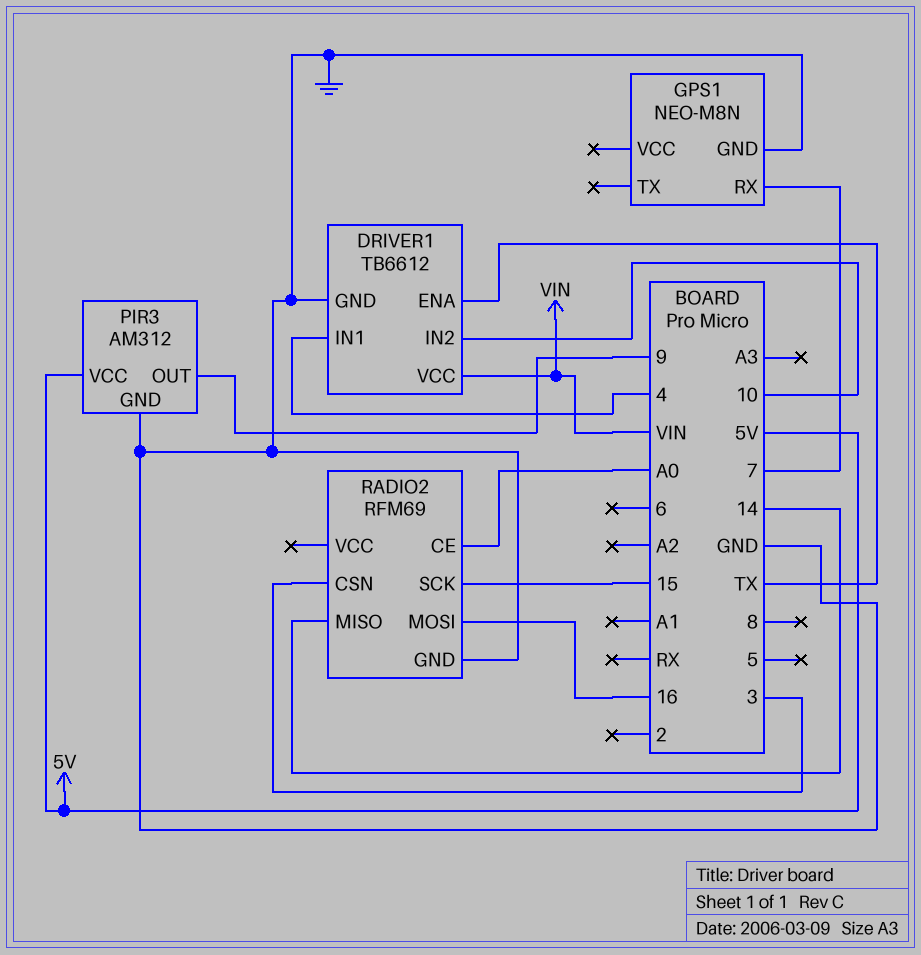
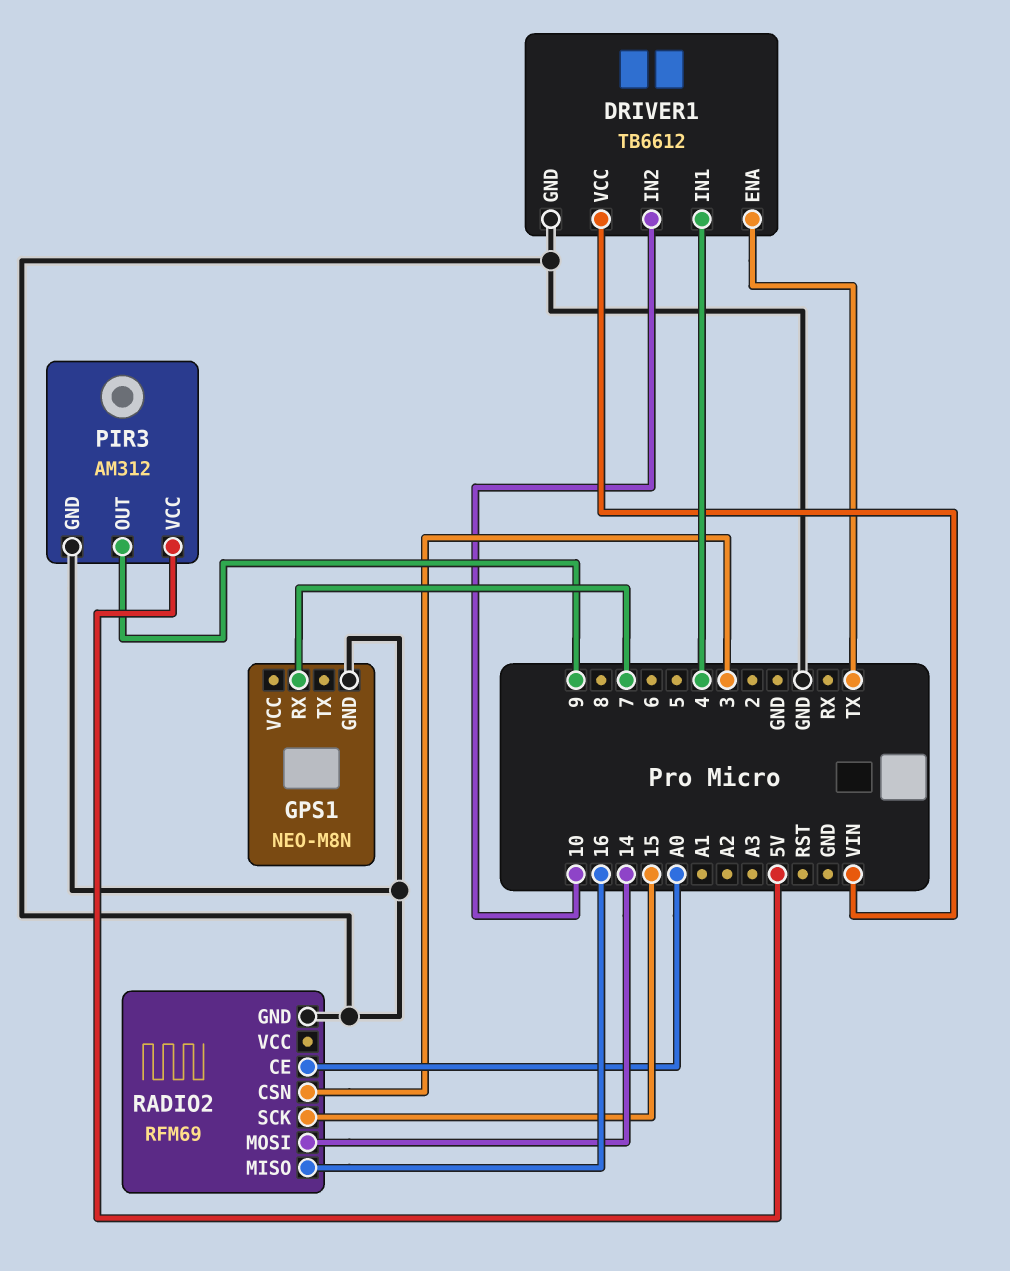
RADIO2 pin MISO: 14 -> 16
RADIO2 pin MOSI: 16 -> 14

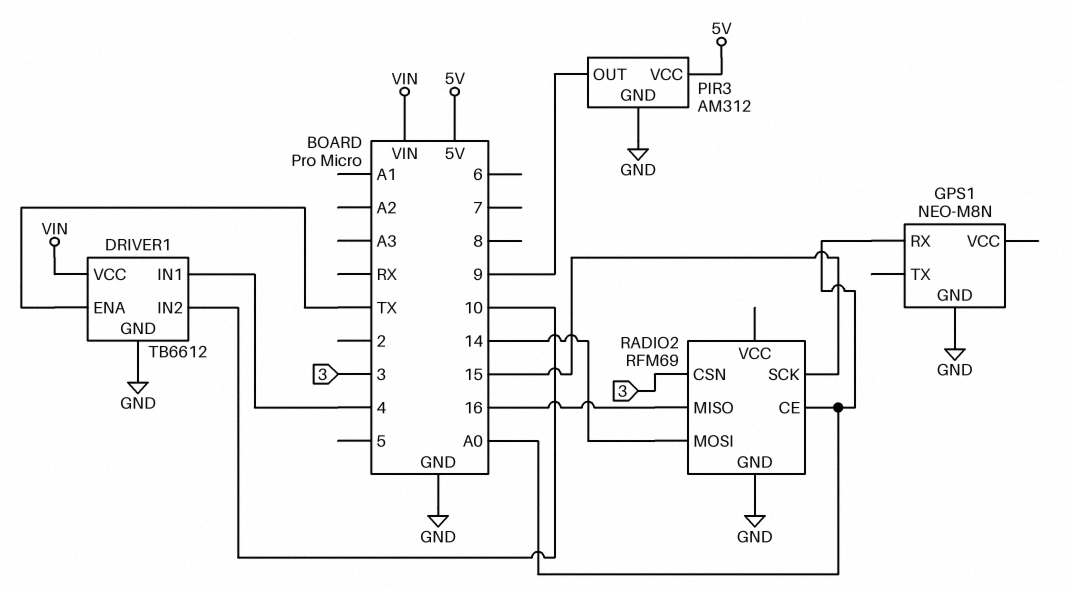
GPS1 pin RX: 7 -> A0

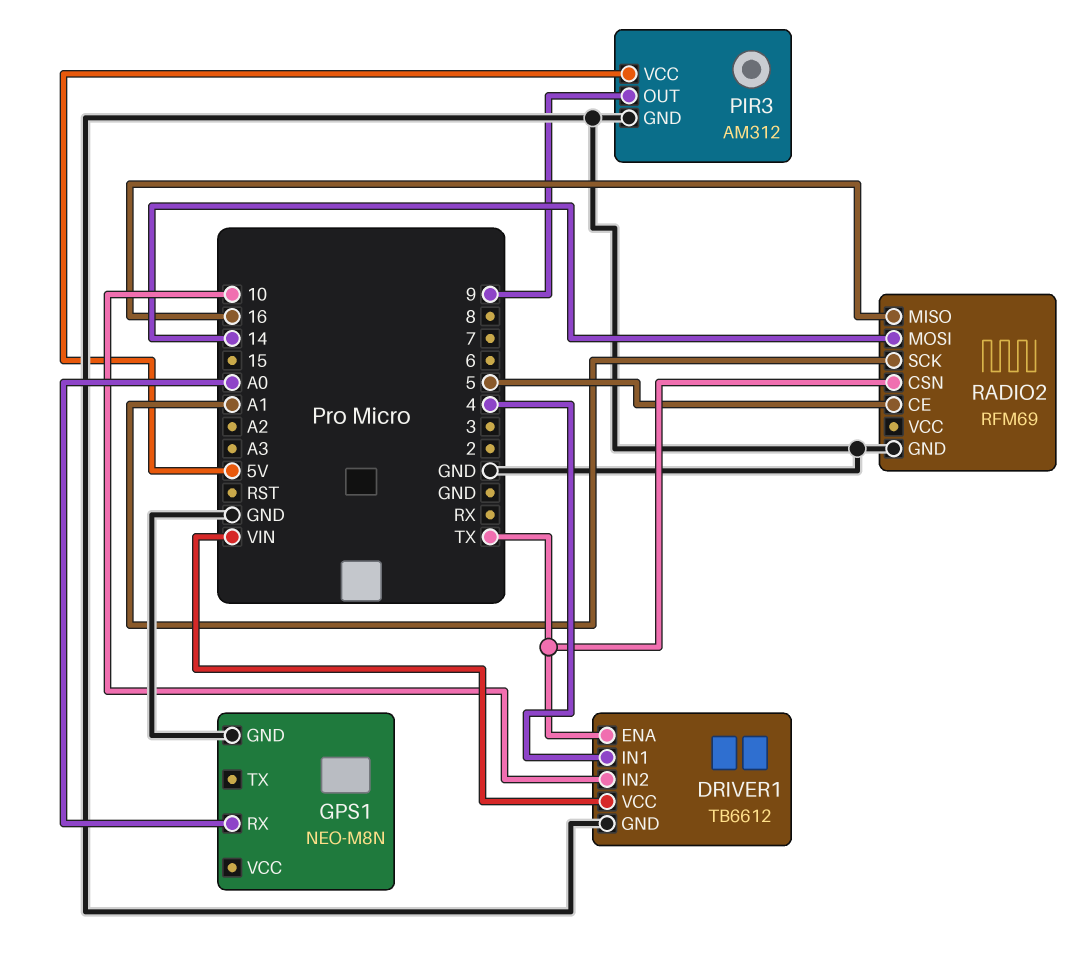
RADIO2 pin CE: A0 -> 5
RADIO2 pin CSN: 3 -> TX
RADIO2 pin SCK: 15 -> A1

